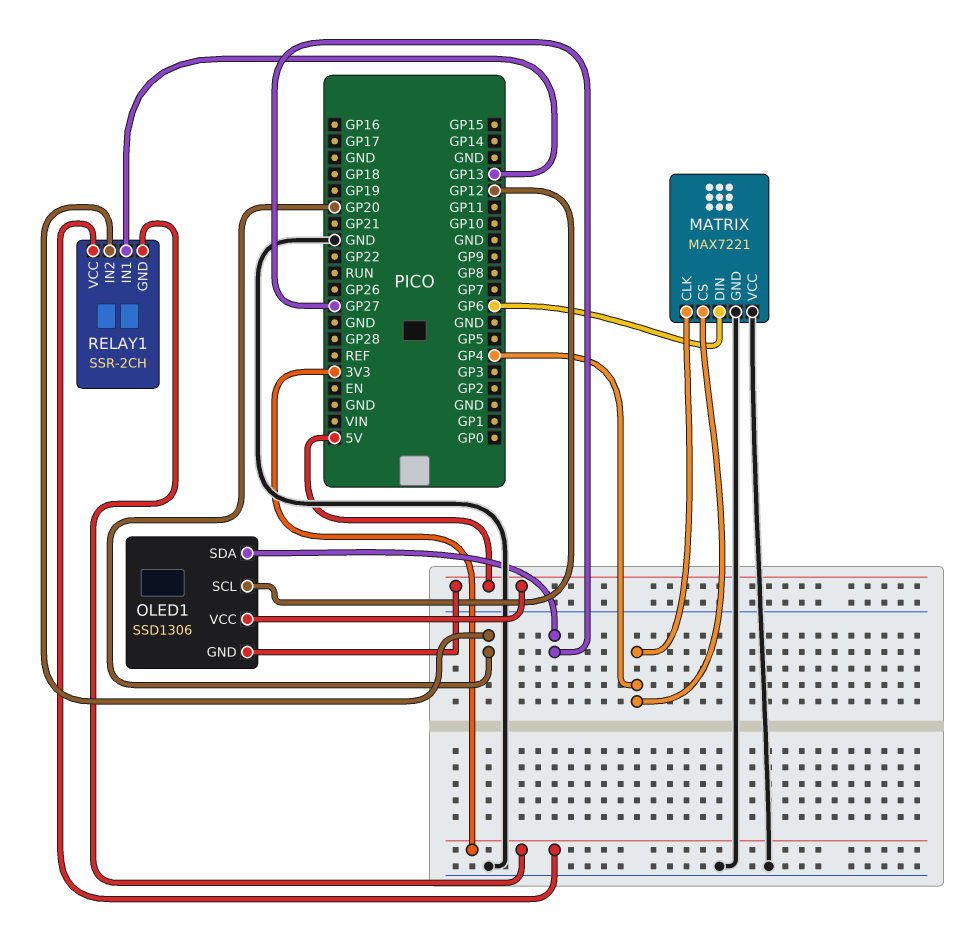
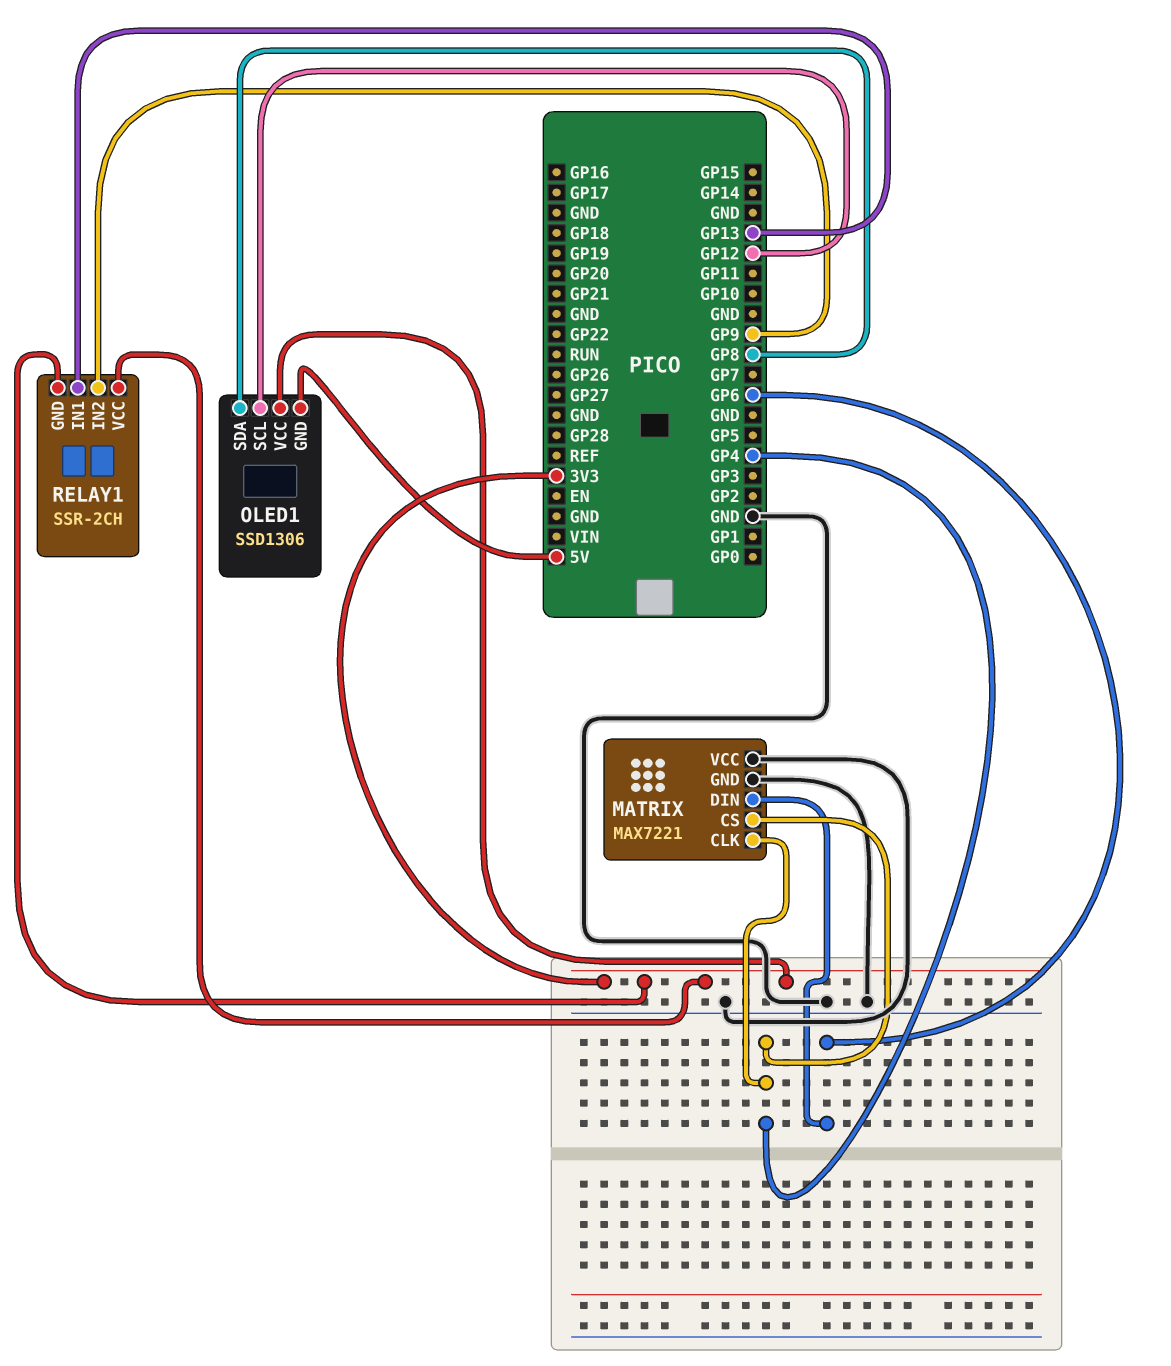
OLED1 pin SDA: GP27 -> GP8
OLED1 pin VCC: 5V -> 3V3
RELAY1 pin IN2: GP20 -> GP9

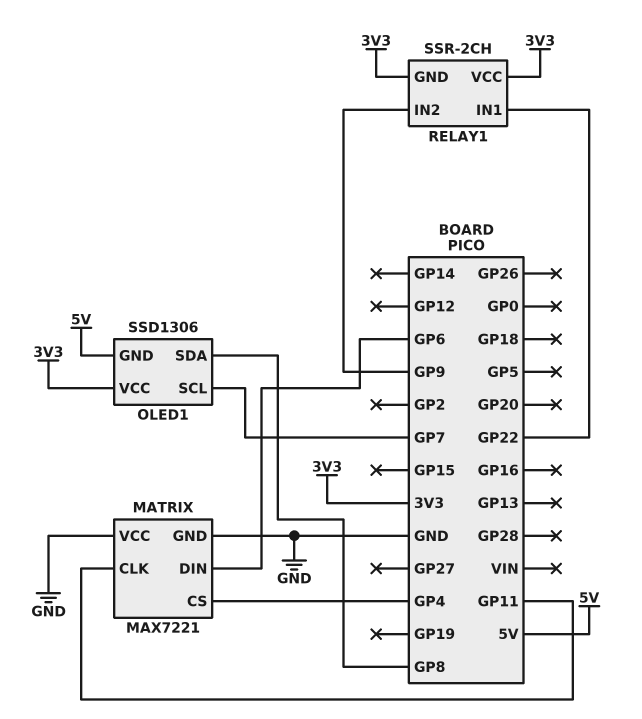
MATRIX pin CLK: GP4 -> GP11
OLED1 pin SCL: GP12 -> GP7
RELAY1 pin IN1: GP13 -> GP22

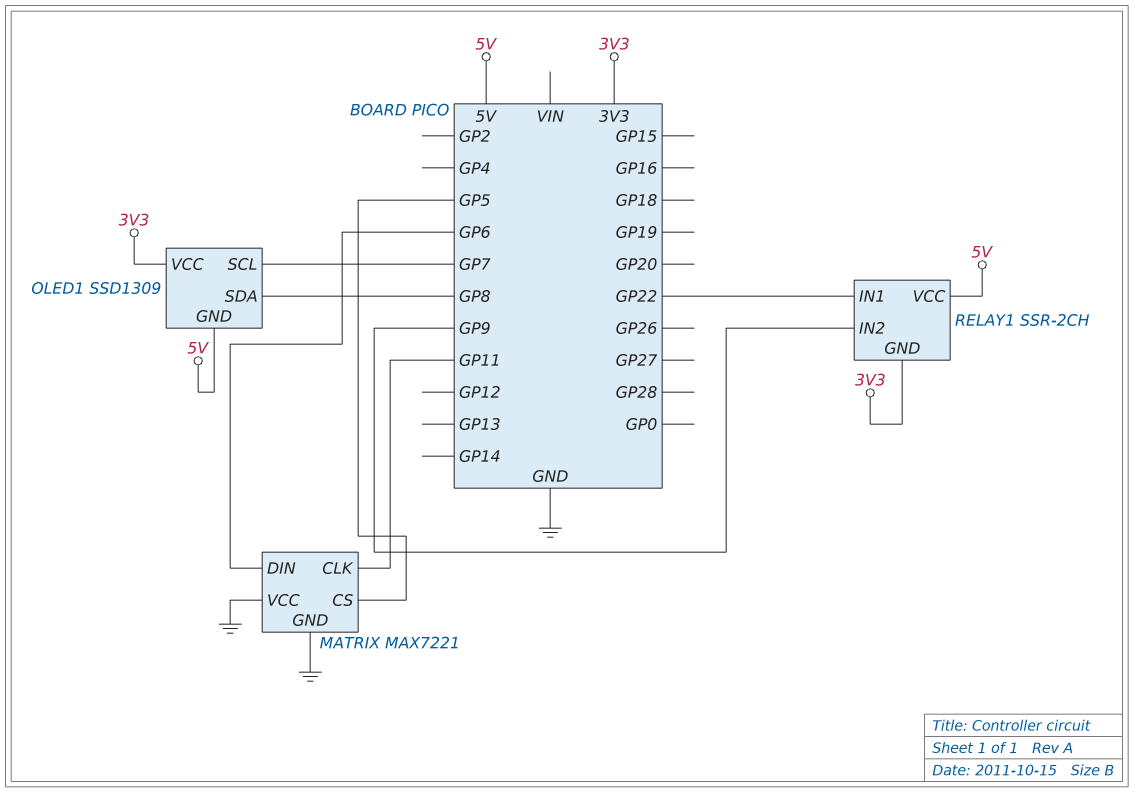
MATRIX pin CS: GP4 -> GP5
OLED1: SSD1306 -> SSD1309
RELAY1 pin VCC: 3V3 -> 5V

